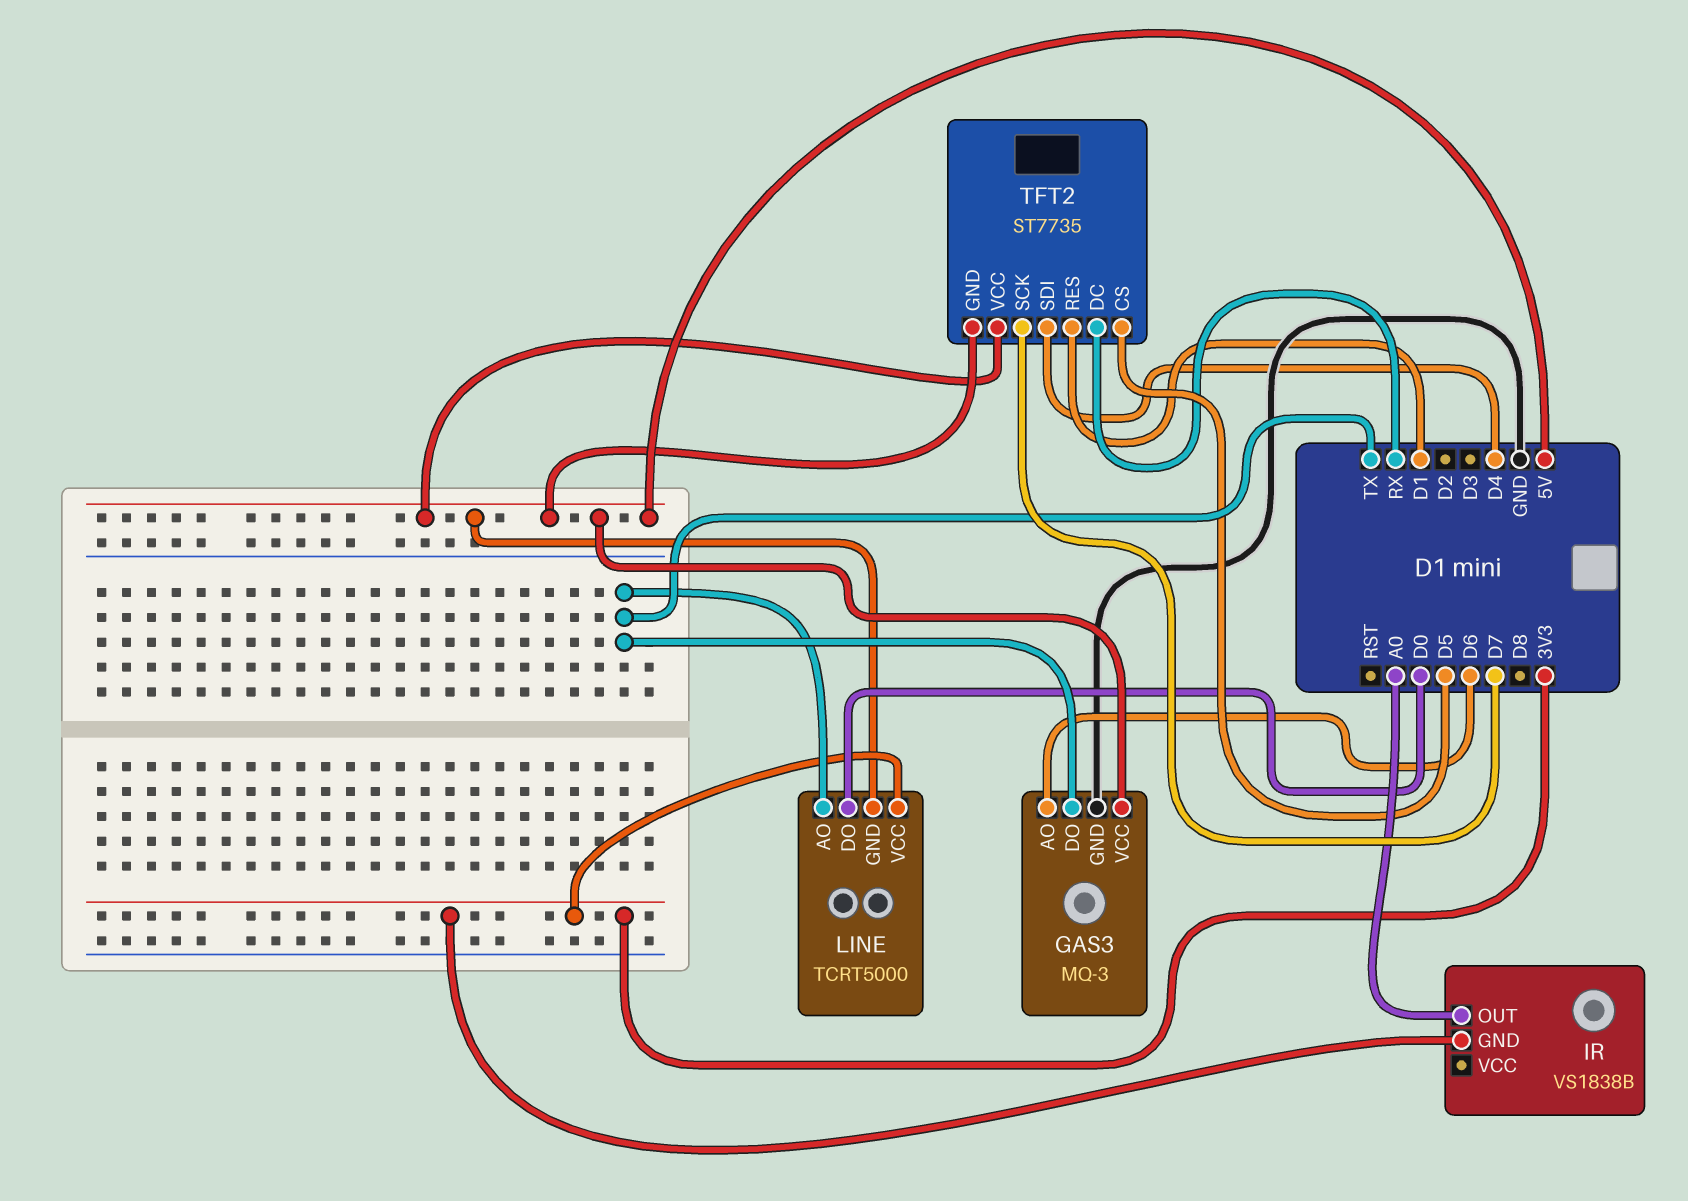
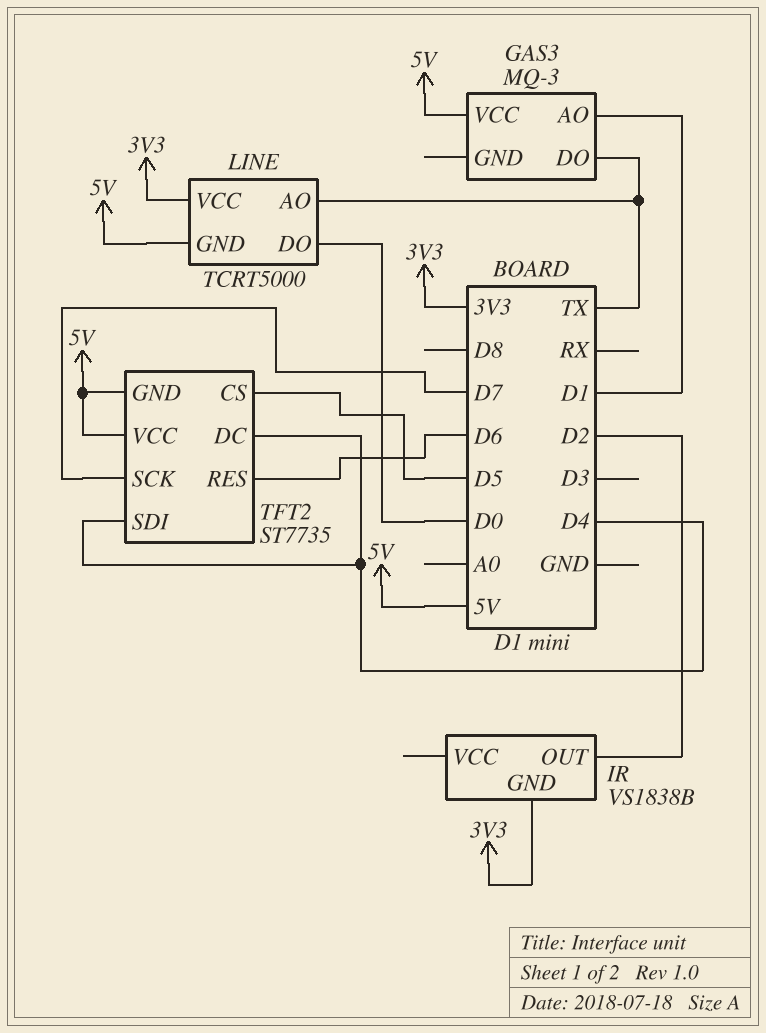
GAS3 pin AO: D6 -> D1
GAS3 pin GND: GND -> none
IR pin OUT: A0 -> D2
TFT2 pin DC: RX -> D4
TFT2 pin RES: D1 -> D6

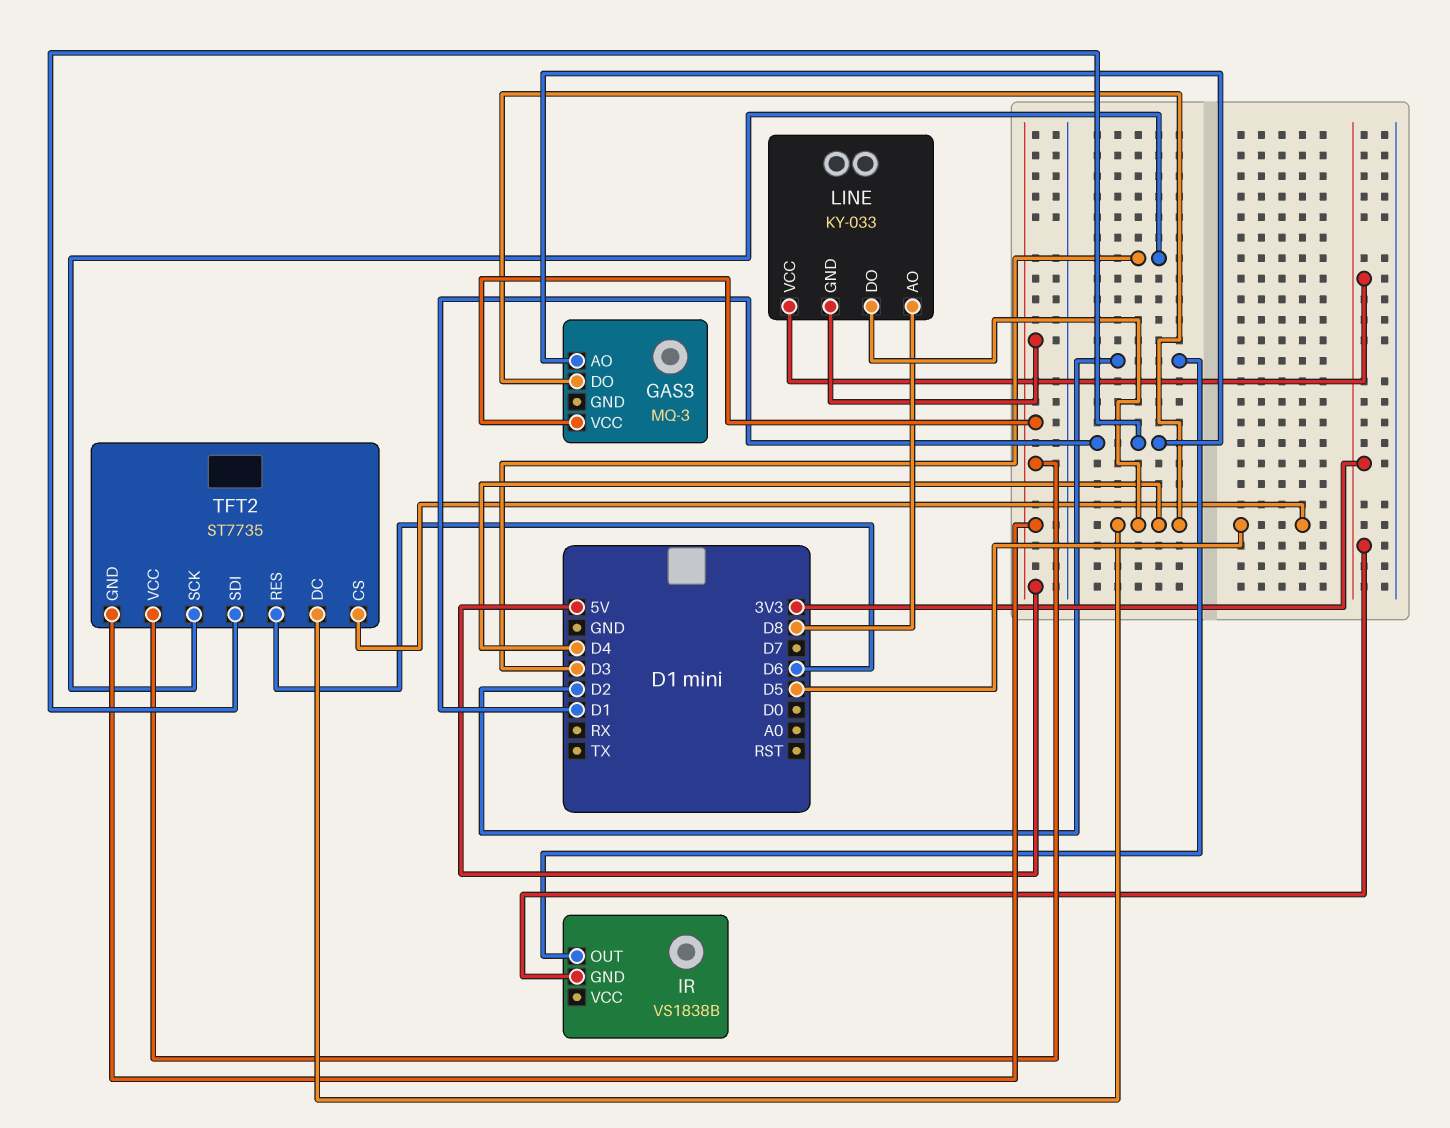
GAS3 pin DO: TX -> D4
LINE: TCRT5000 -> KY-033
LINE pin AO: TX -> D8
LINE pin DO: D0 -> D4
TFT2 pin SCK: D7 -> D3
TFT2 pin SDI: D4 -> D1

